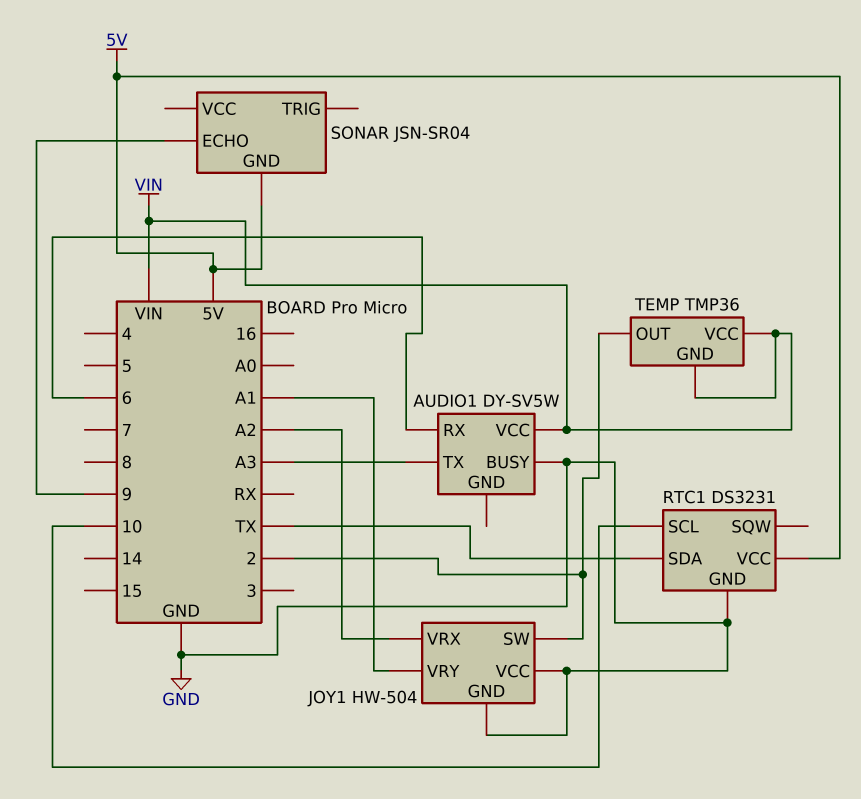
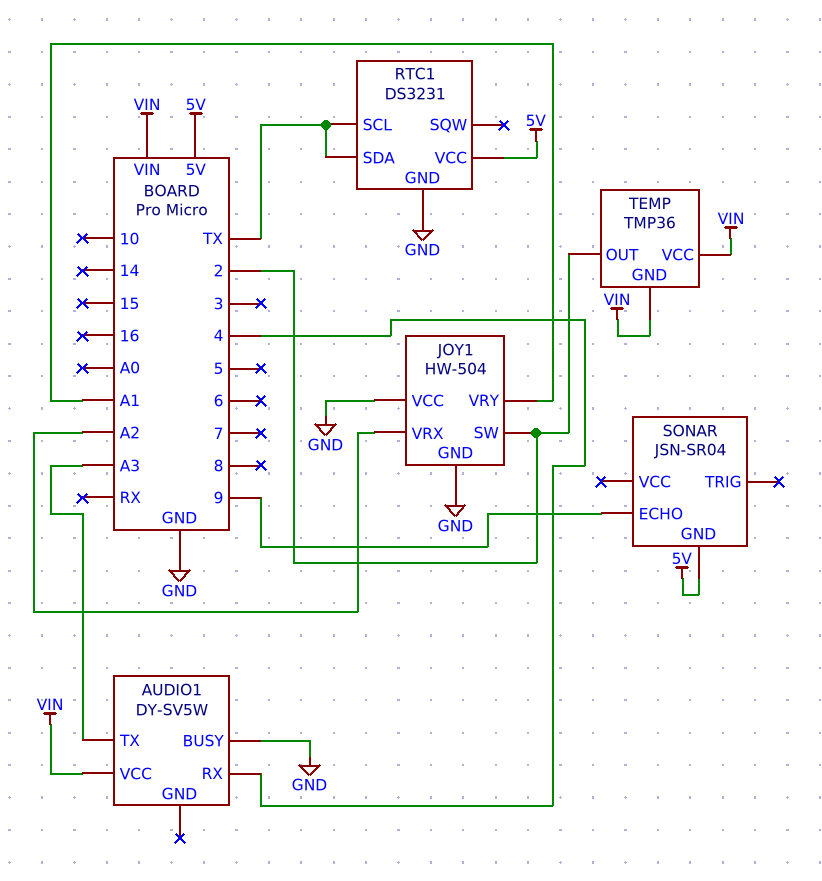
AUDIO1 pin RX: 6 -> 4
RTC1 pin SCL: 10 -> TX

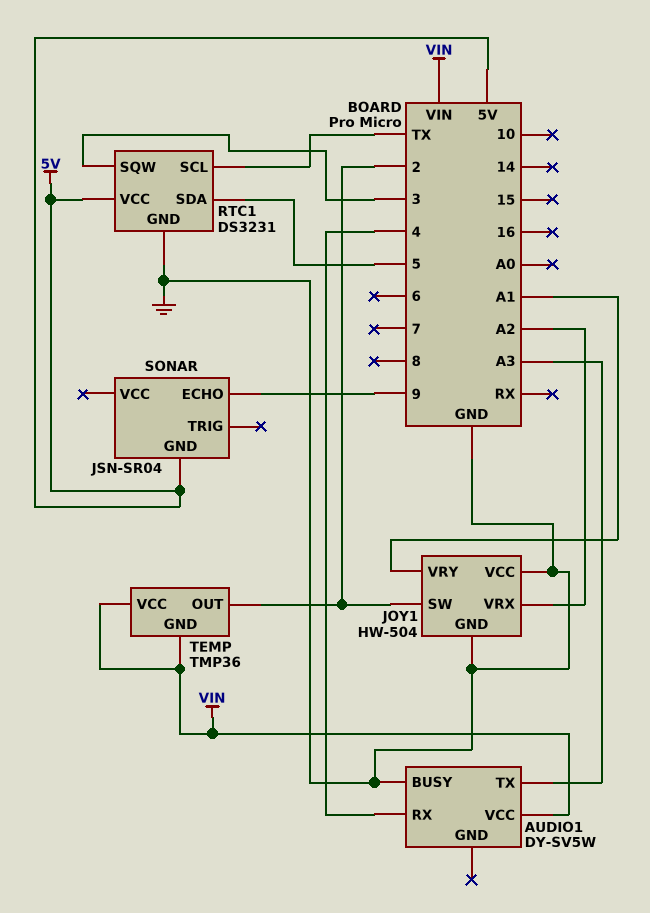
RTC1 pin SDA: TX -> 5
RTC1 pin SQW: none -> 3

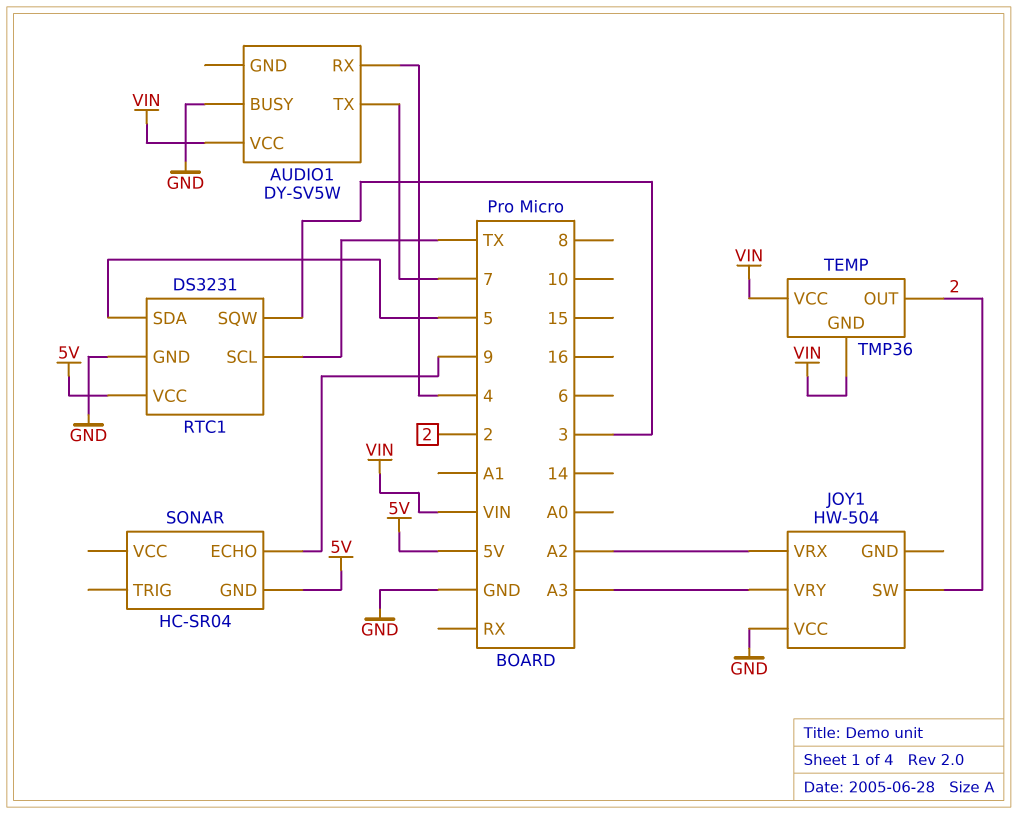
AUDIO1 pin TX: A3 -> 7
JOY1 pin GND: GND -> none
JOY1 pin VRY: A1 -> A3
SONAR: JSN-SR04 -> HC-SR04

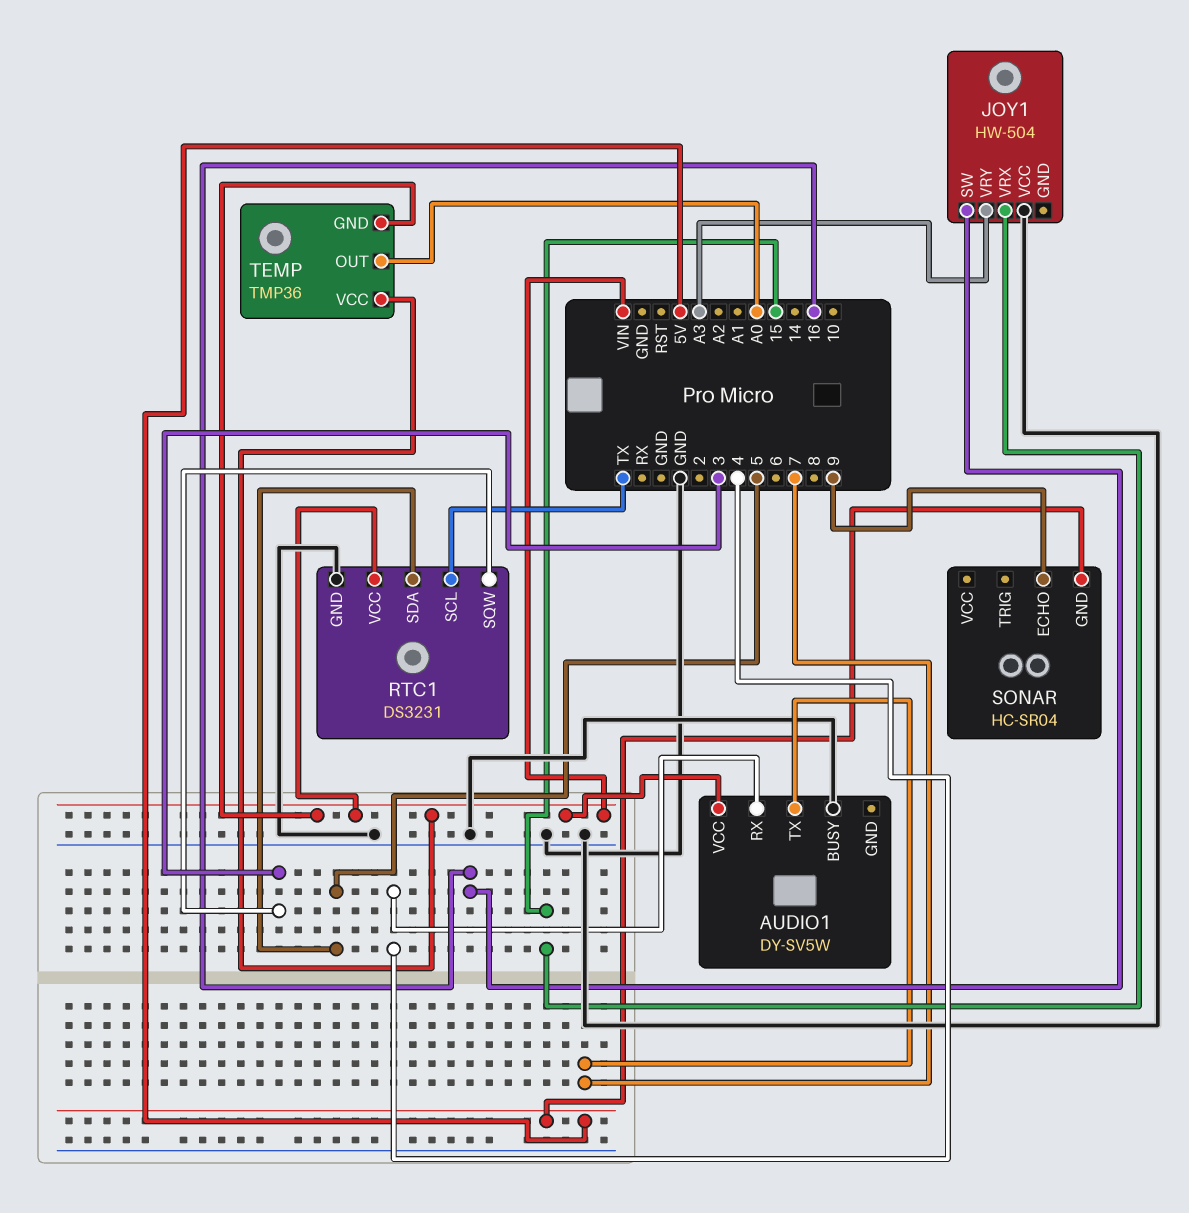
JOY1 pin SW: 2 -> 16
JOY1 pin VRX: A2 -> 15
RTC1 pin VCC: 5V -> VIN
TEMP pin OUT: 2 -> A0

